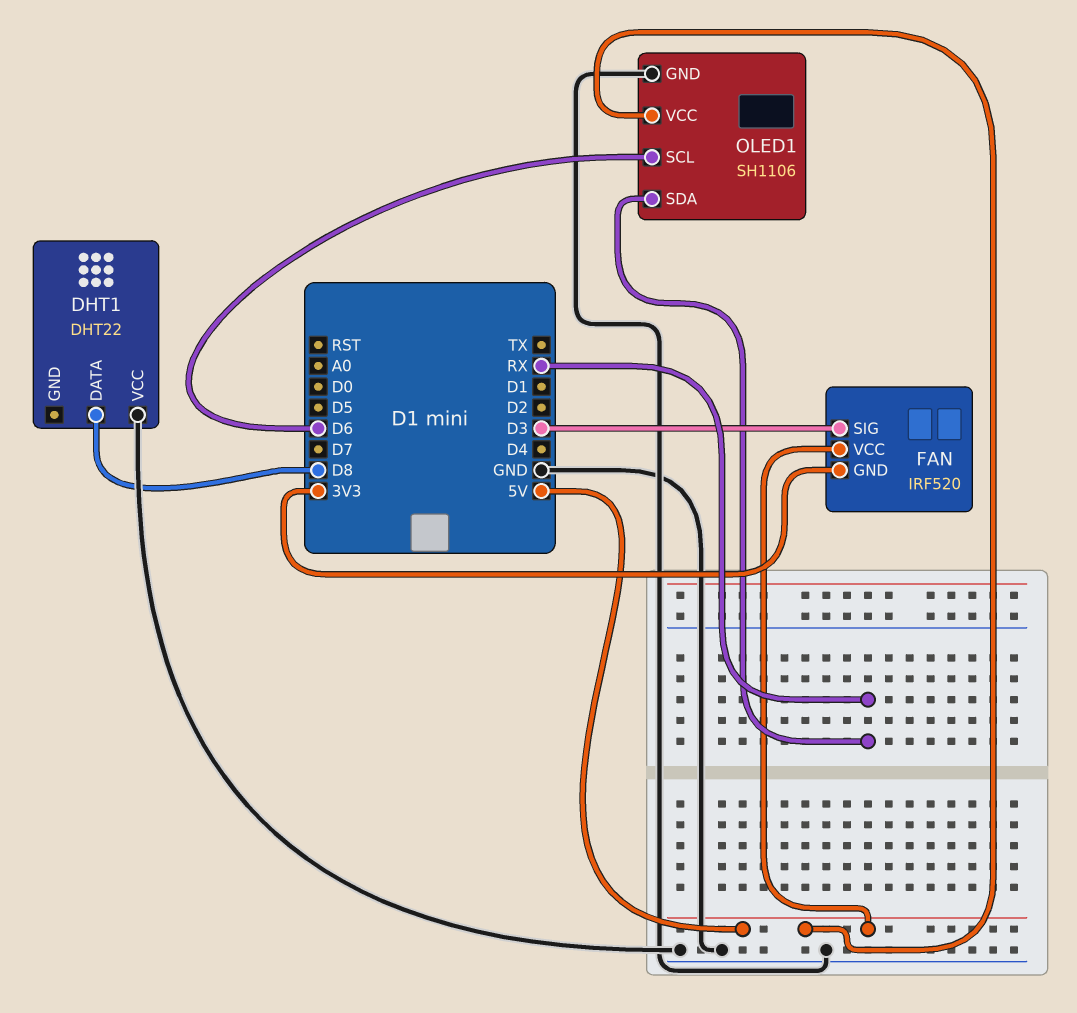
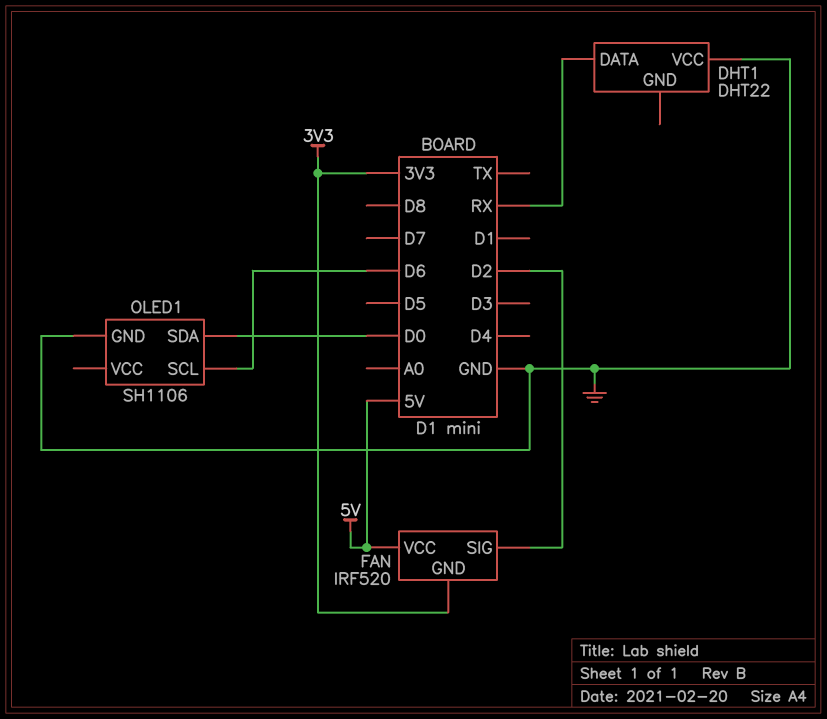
DHT1 pin DATA: D8 -> RX
FAN pin SIG: D3 -> D2
OLED1 pin SDA: RX -> D0
OLED1 pin VCC: 5V -> none

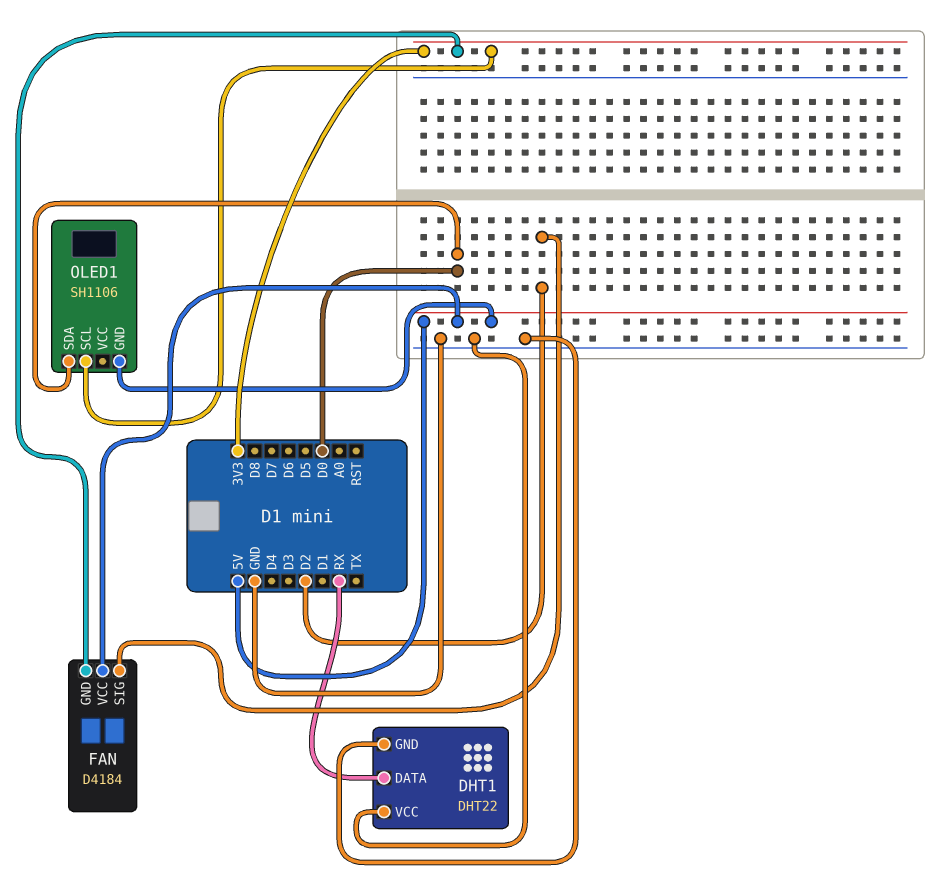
DHT1 pin GND: none -> GND
FAN: IRF520 -> D4184
OLED1 pin GND: GND -> 5V
OLED1 pin SCL: D6 -> 3V3

